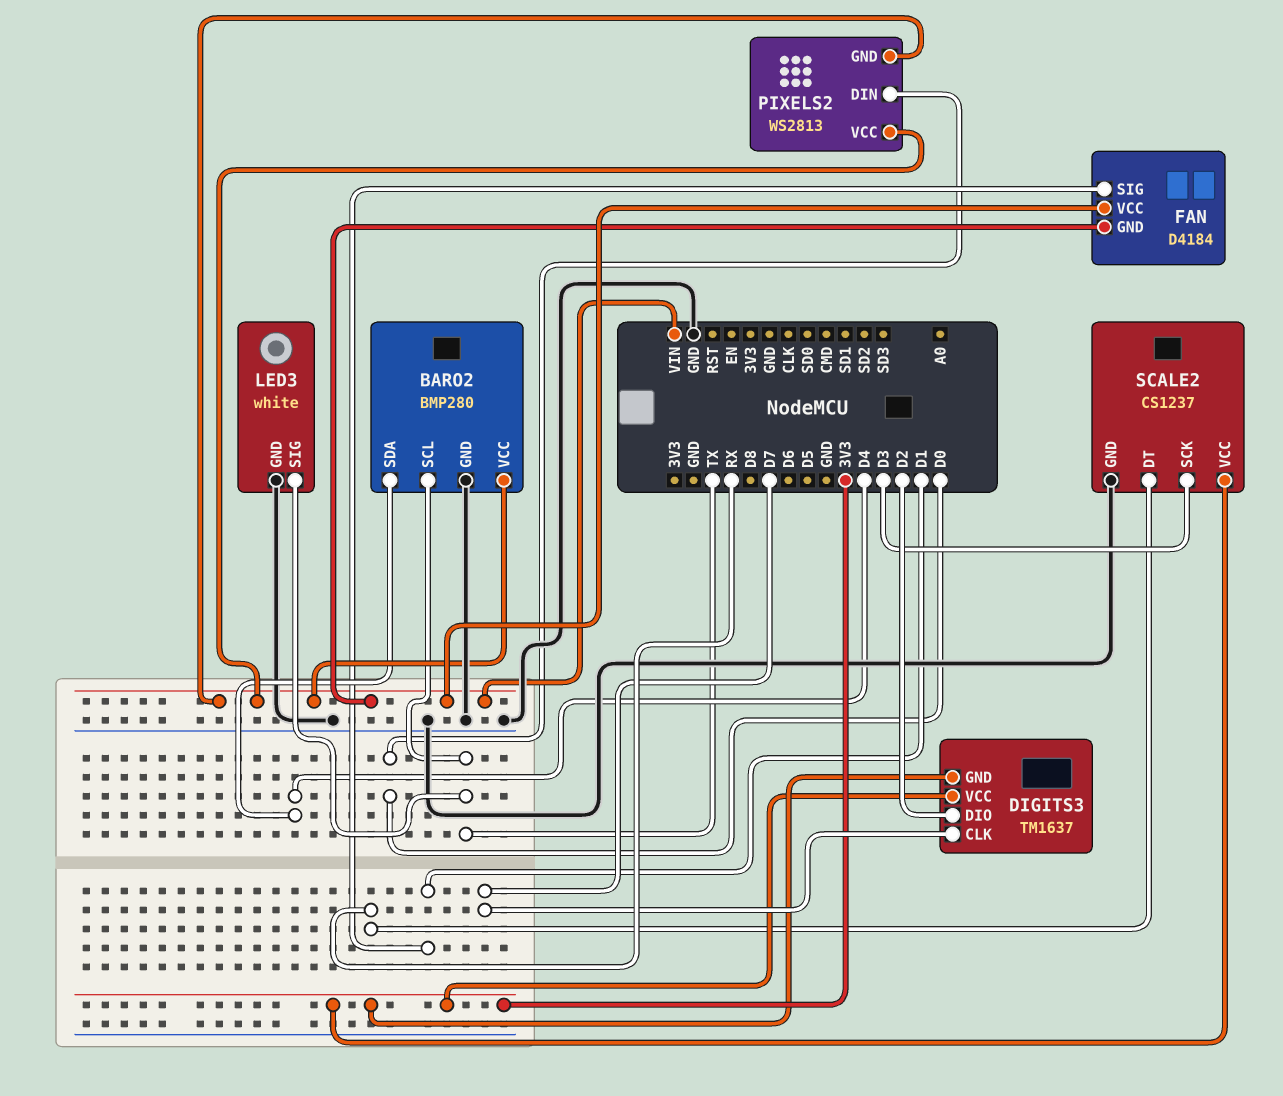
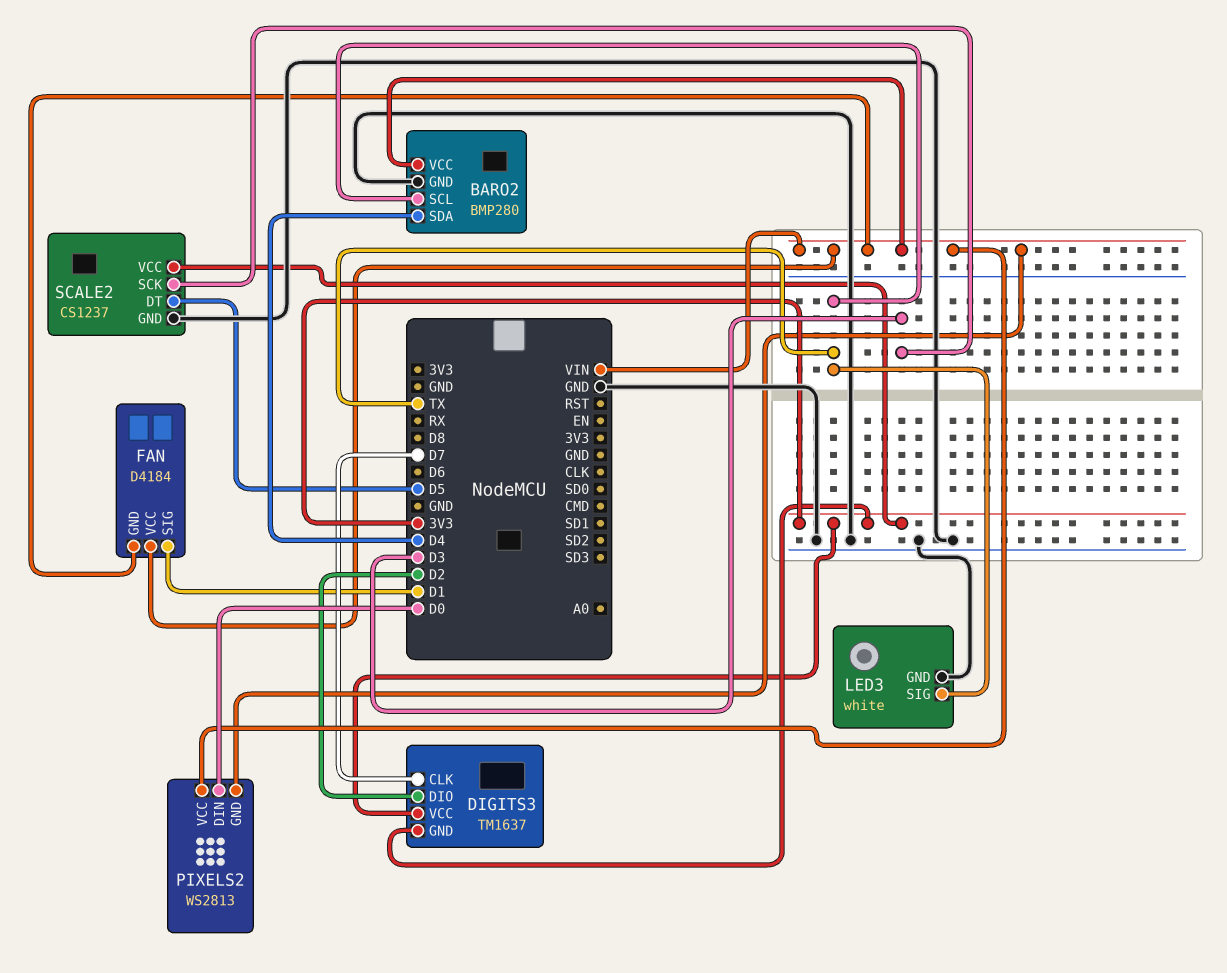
SCALE2 pin DT: RX -> D5

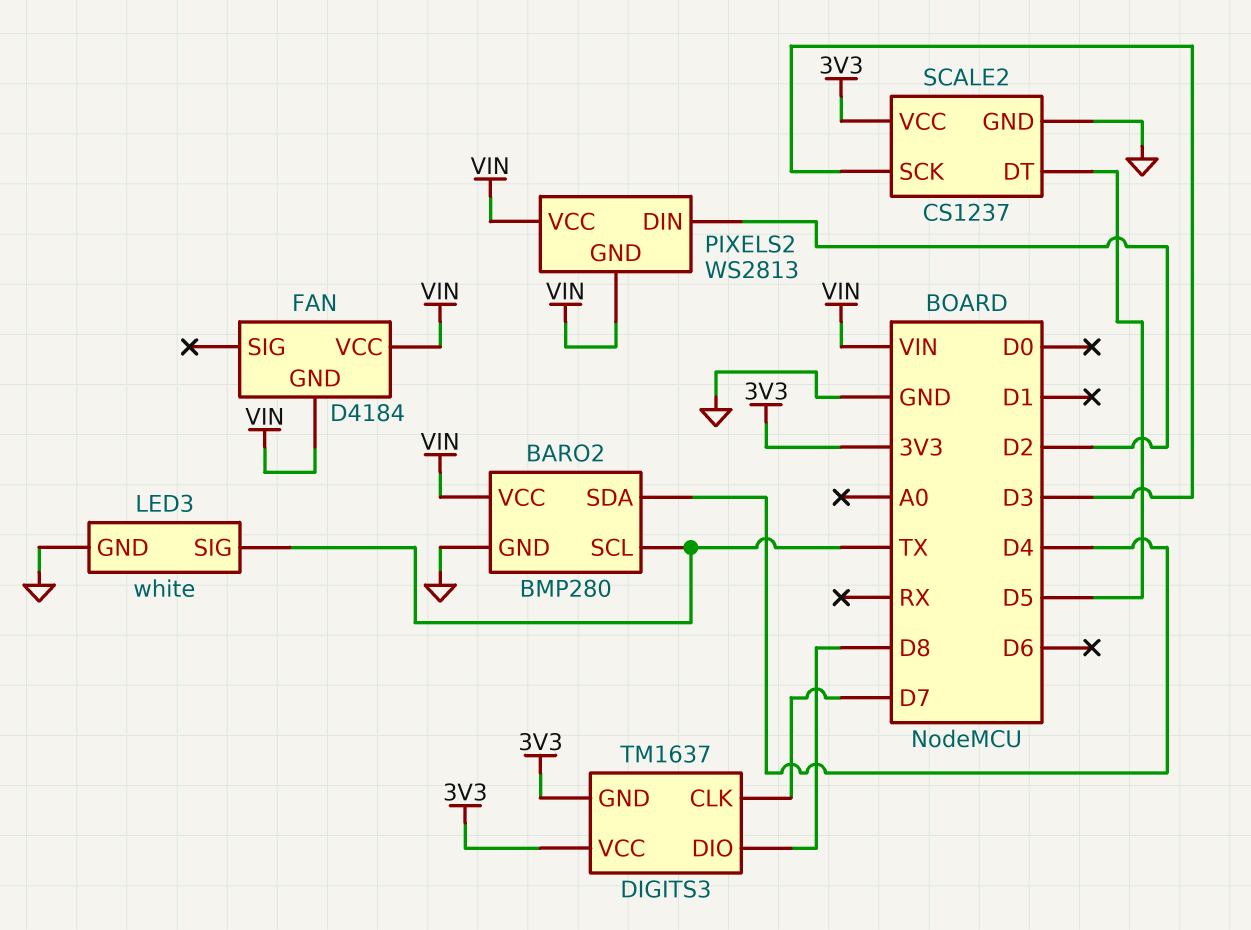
DIGITS3 pin DIO: D2 -> D8
FAN pin SIG: D1 -> none
PIXELS2 pin DIN: D0 -> D2

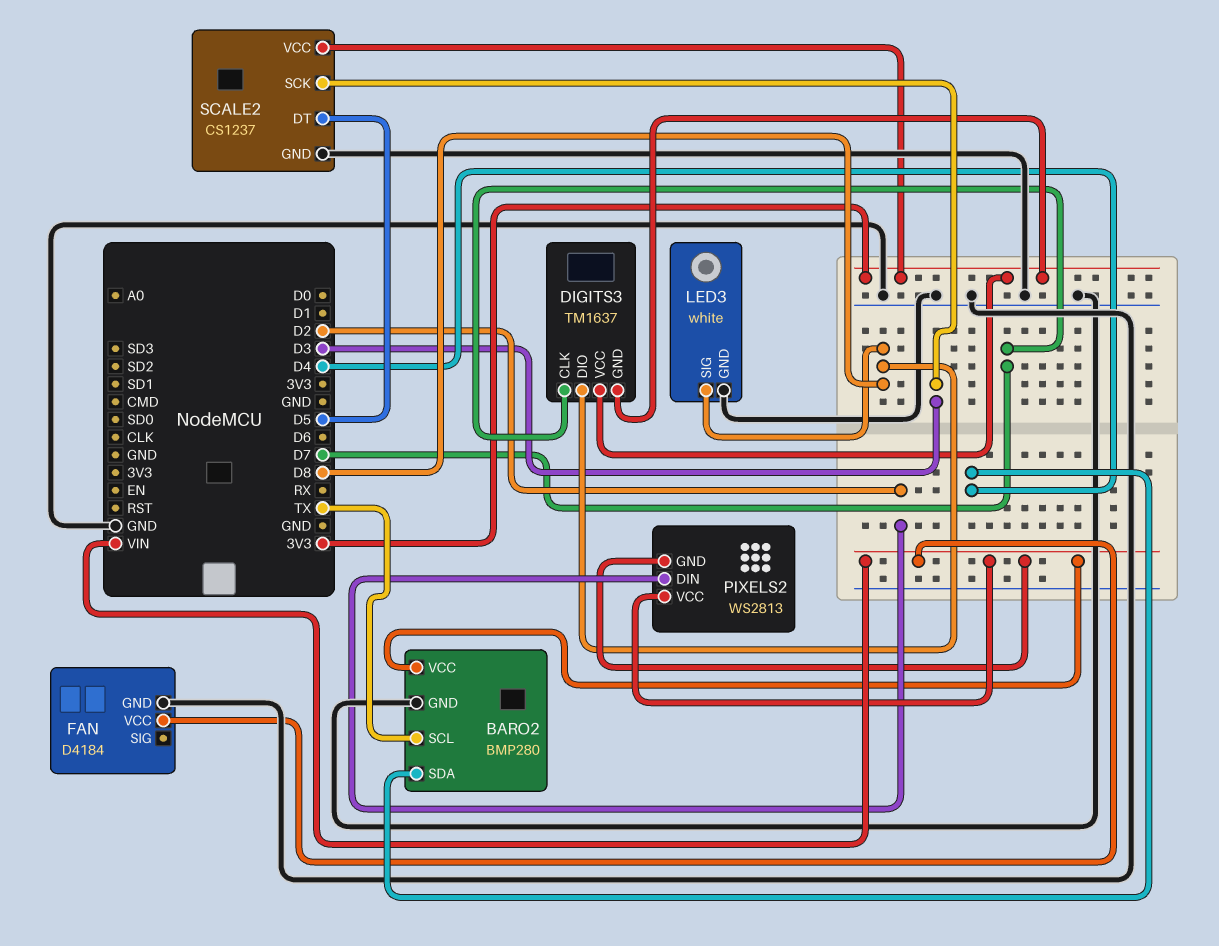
FAN pin GND: VIN -> GND
LED3 pin SIG: TX -> D8

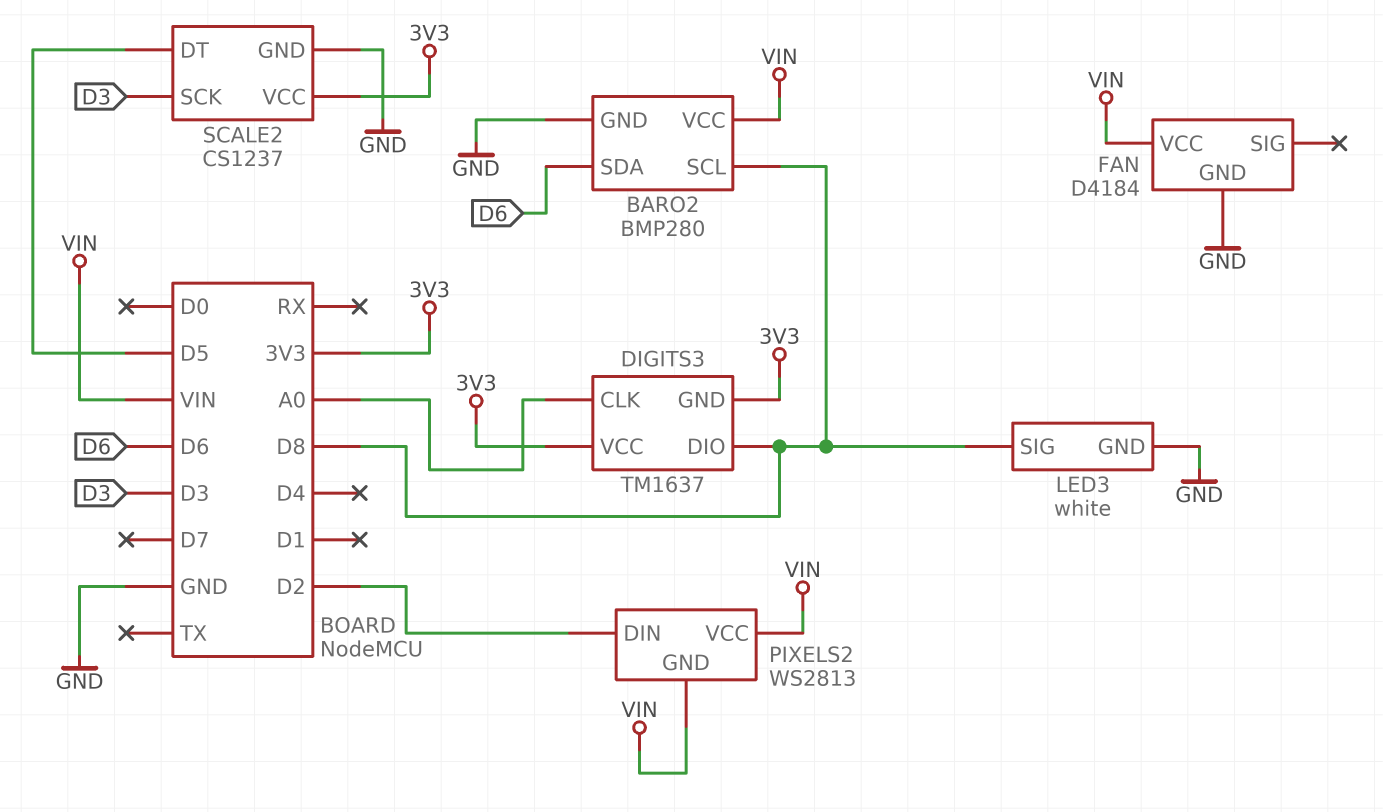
BARO2 pin SCL: TX -> D8
BARO2 pin SDA: D4 -> D6
DIGITS3 pin CLK: D7 -> A0

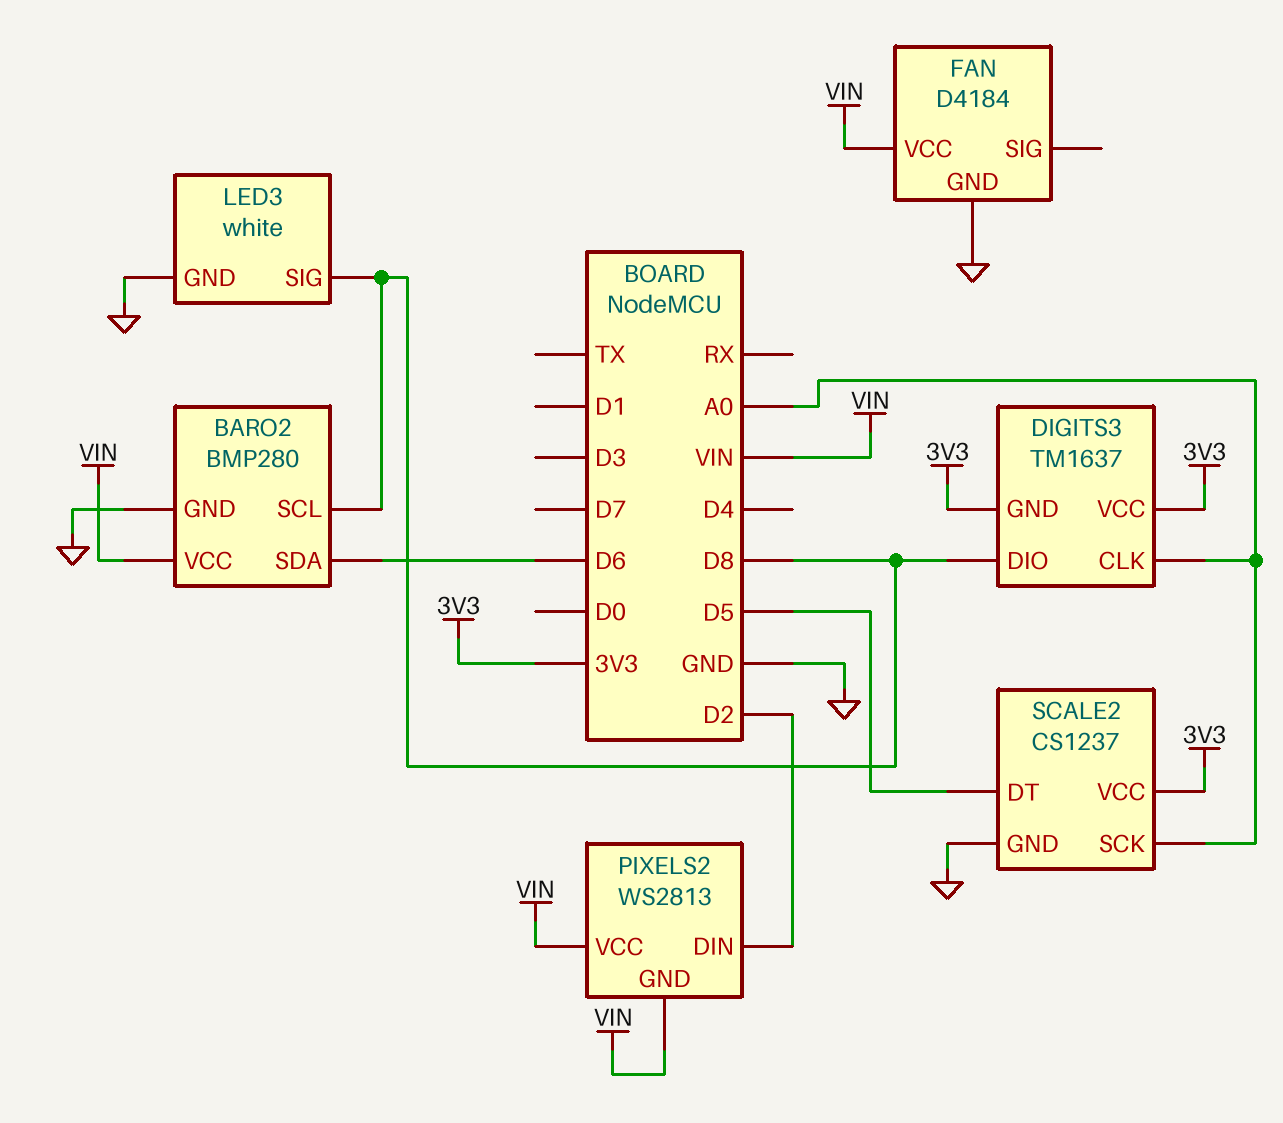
SCALE2 pin SCK: D3 -> A0

